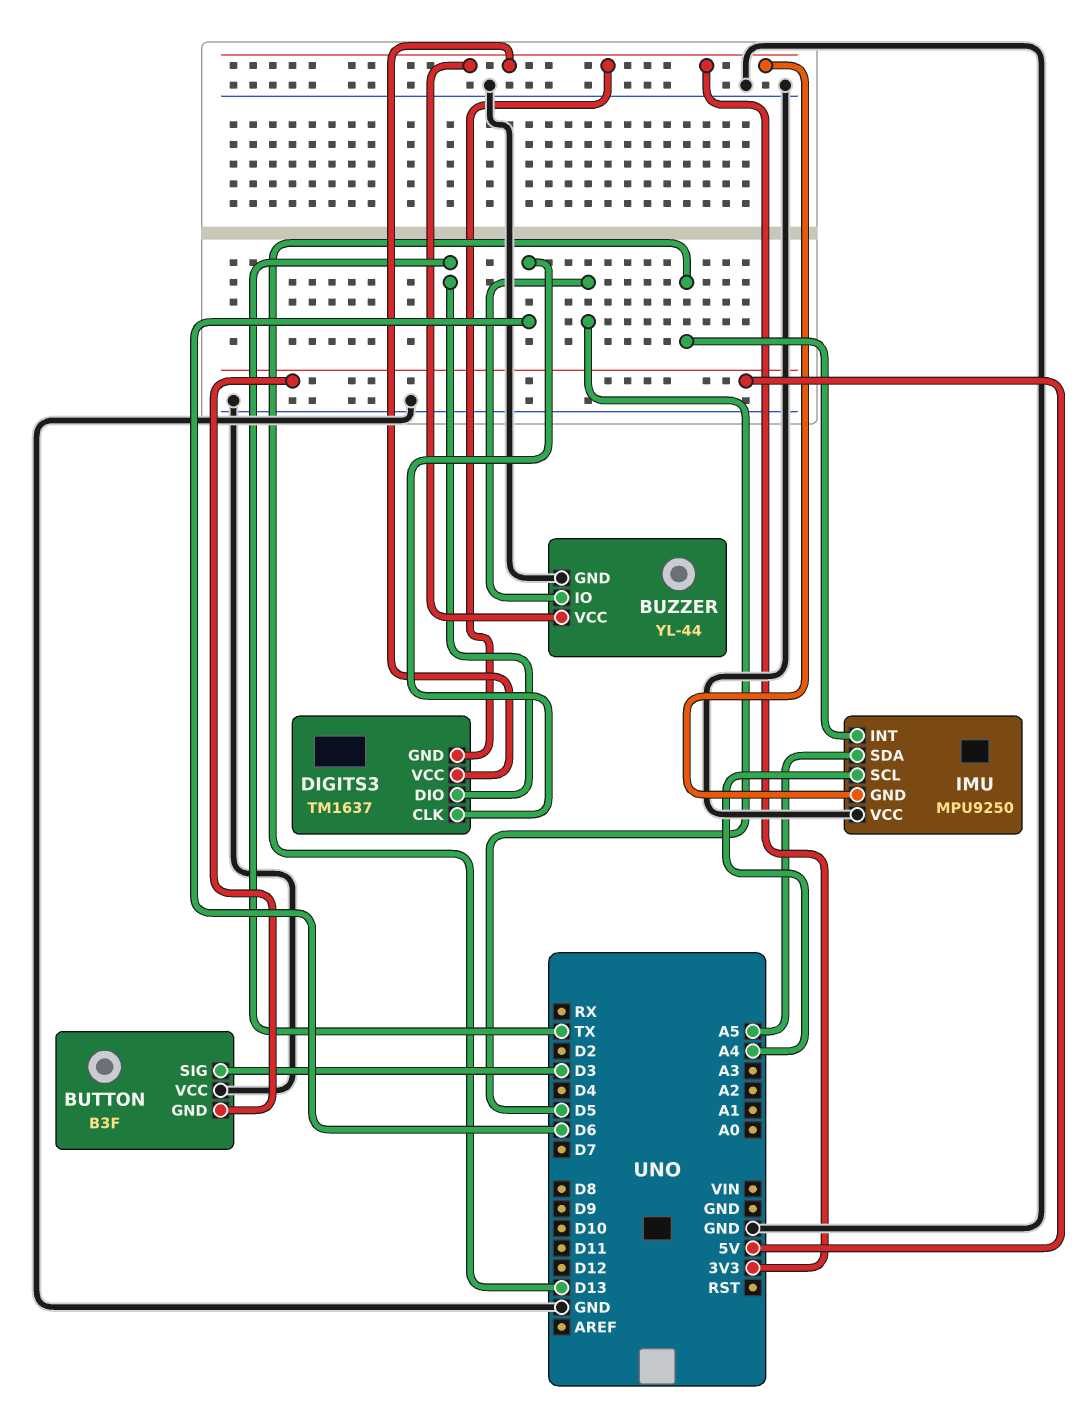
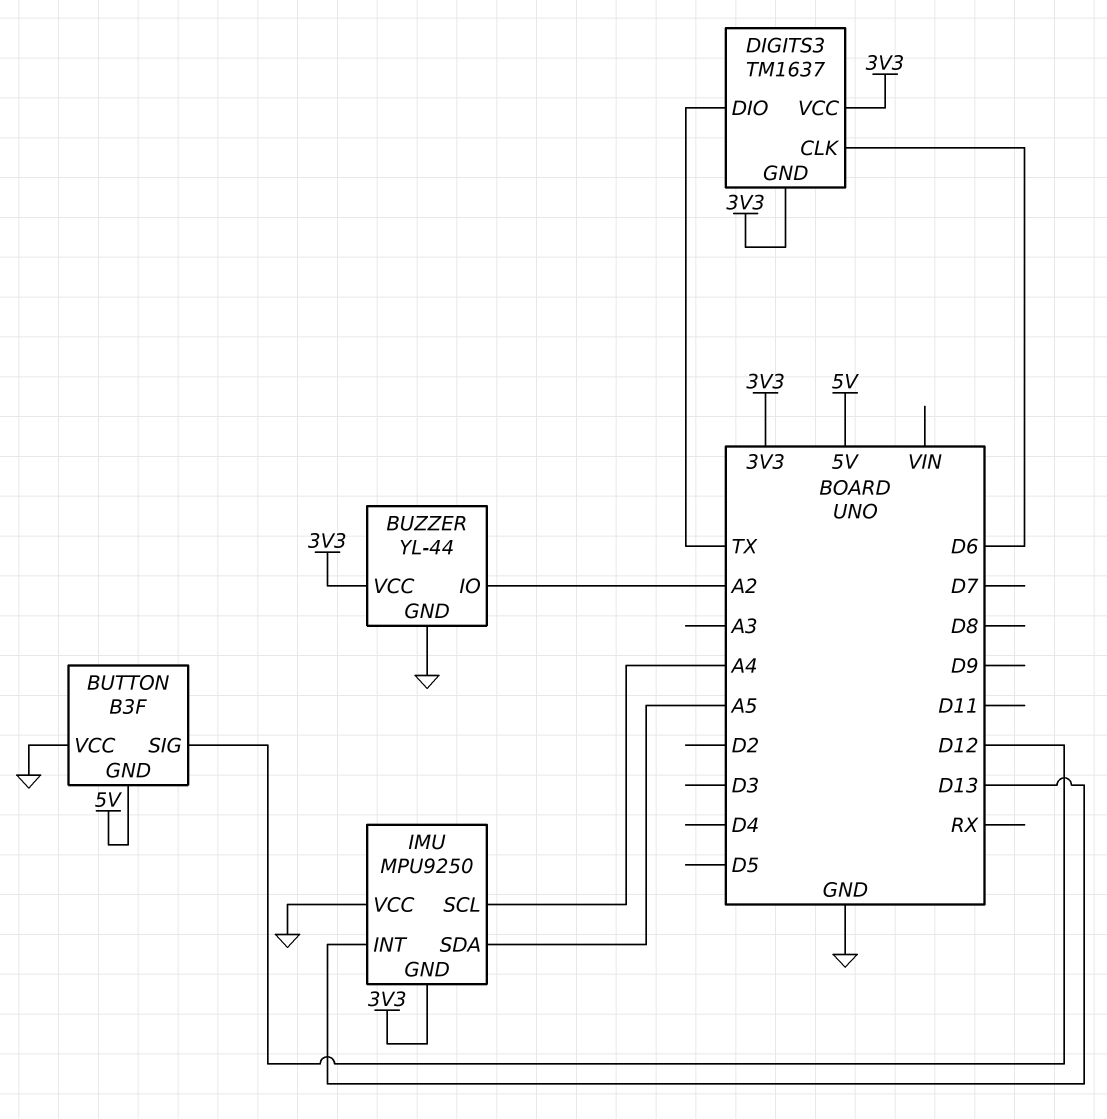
BUTTON pin SIG: D3 -> D12
BUZZER pin IO: D5 -> A2

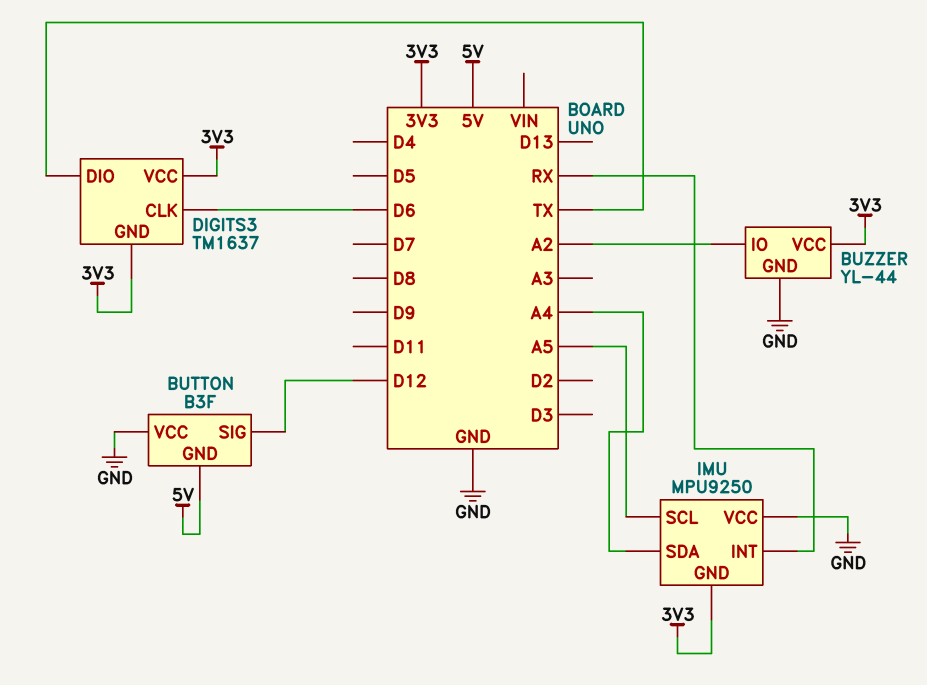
IMU pin INT: D13 -> RX
IMU pin SCL: A4 -> A5
IMU pin SDA: A5 -> A4

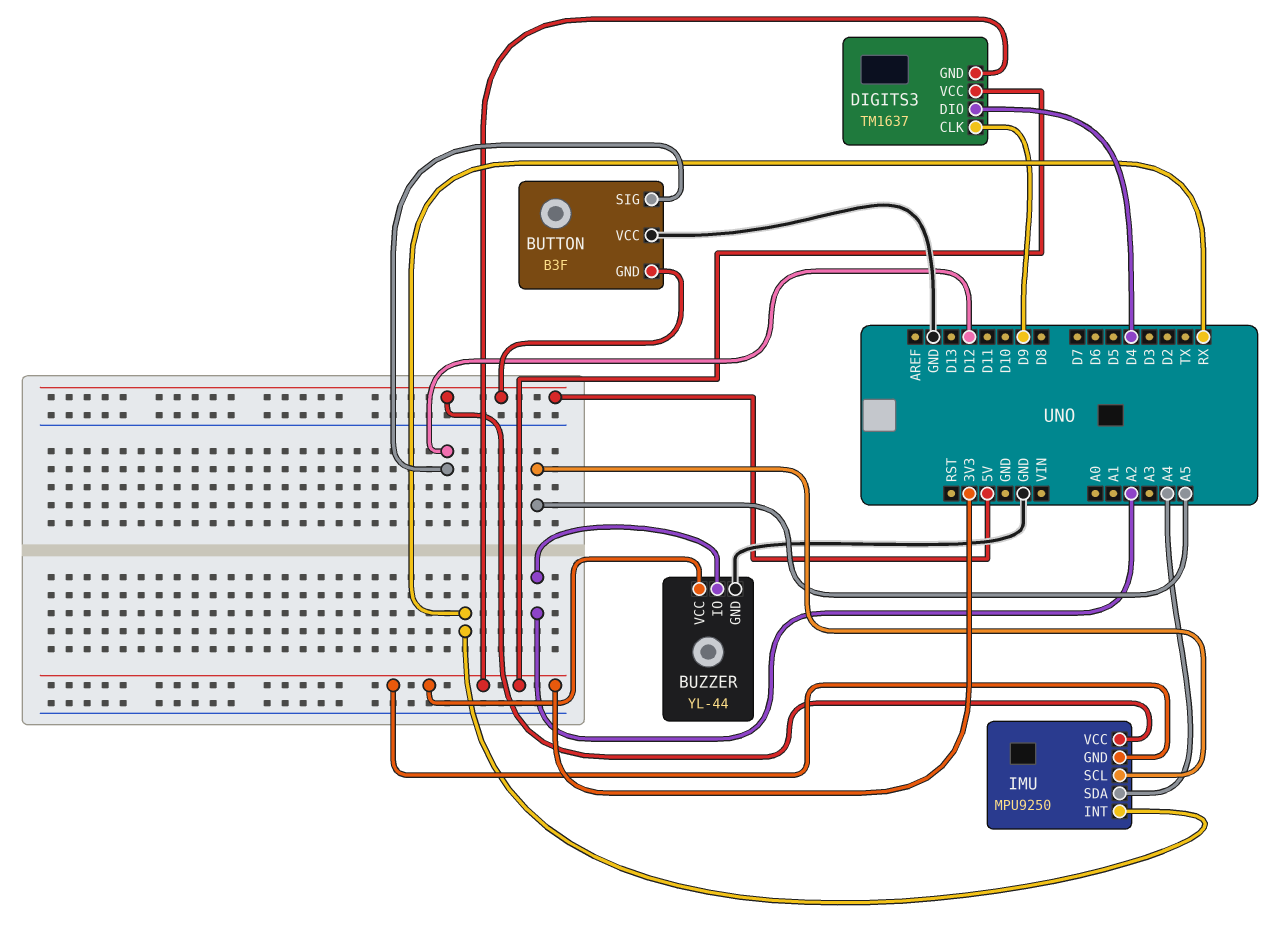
DIGITS3 pin CLK: D6 -> D9
DIGITS3 pin DIO: TX -> D4
IMU pin VCC: GND -> 5V

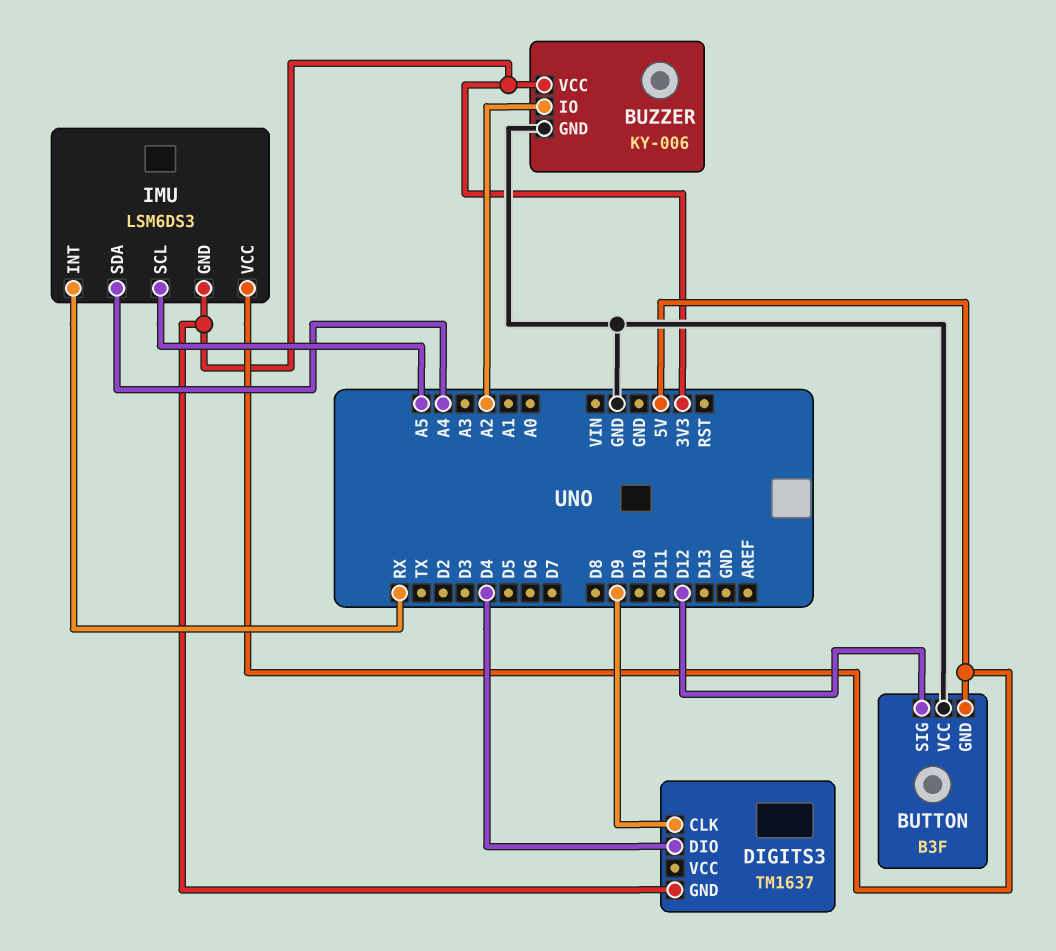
BUZZER: YL-44 -> KY-006
DIGITS3 pin VCC: 3V3 -> none
IMU: MPU9250 -> LSM6DS3

